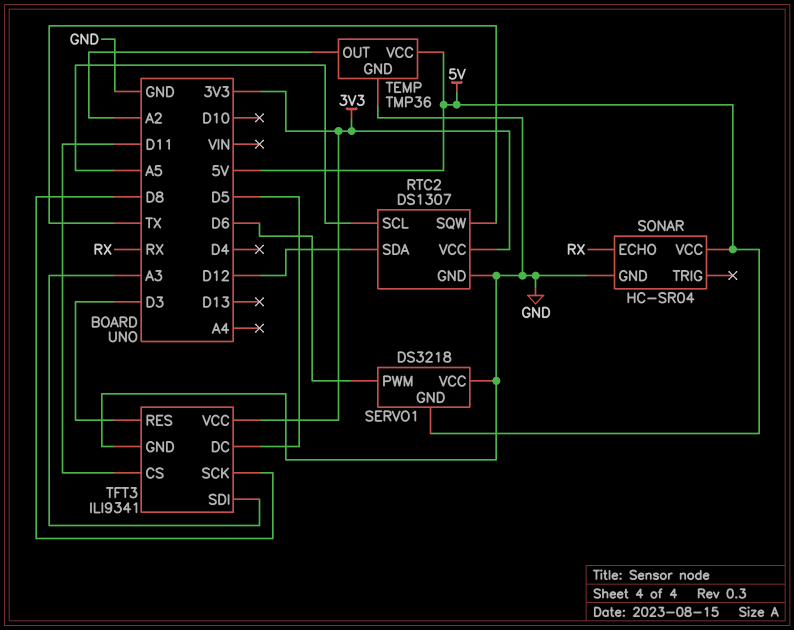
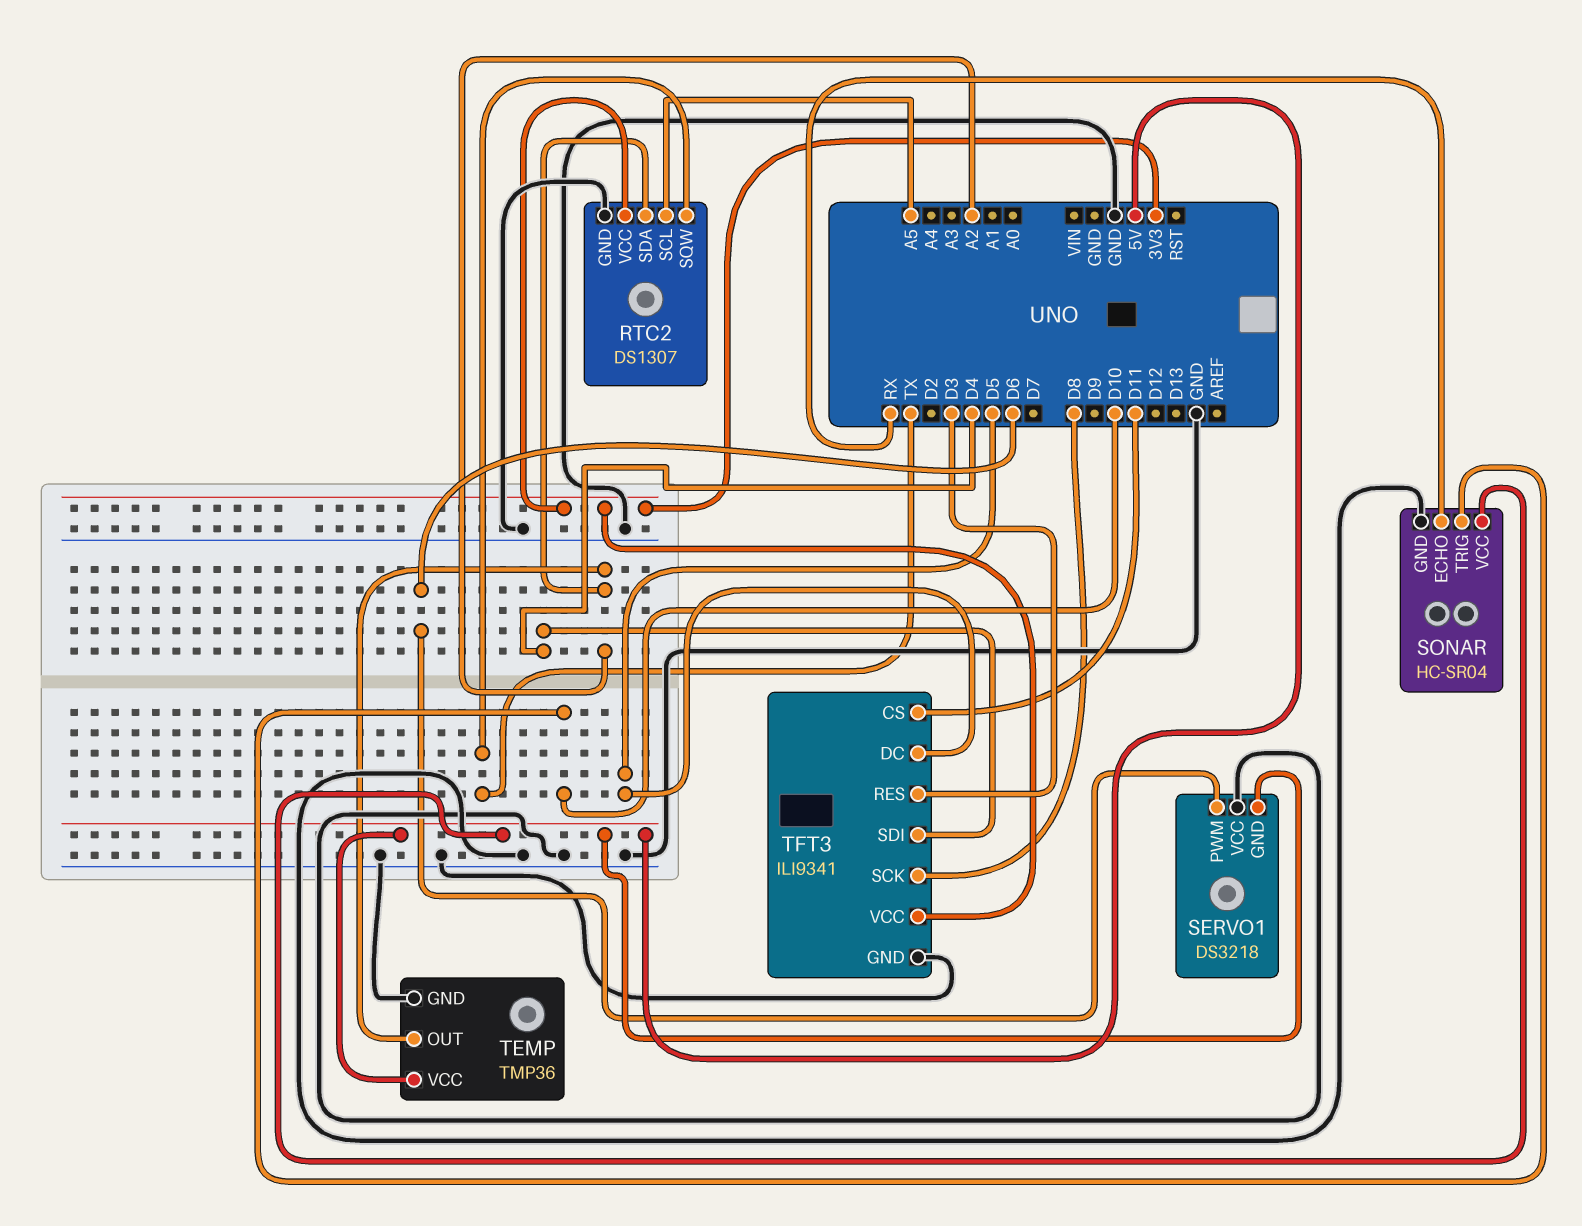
RTC2 pin SDA: D12 -> A2
SONAR pin TRIG: none -> D10
TFT3 pin SDI: A3 -> D4

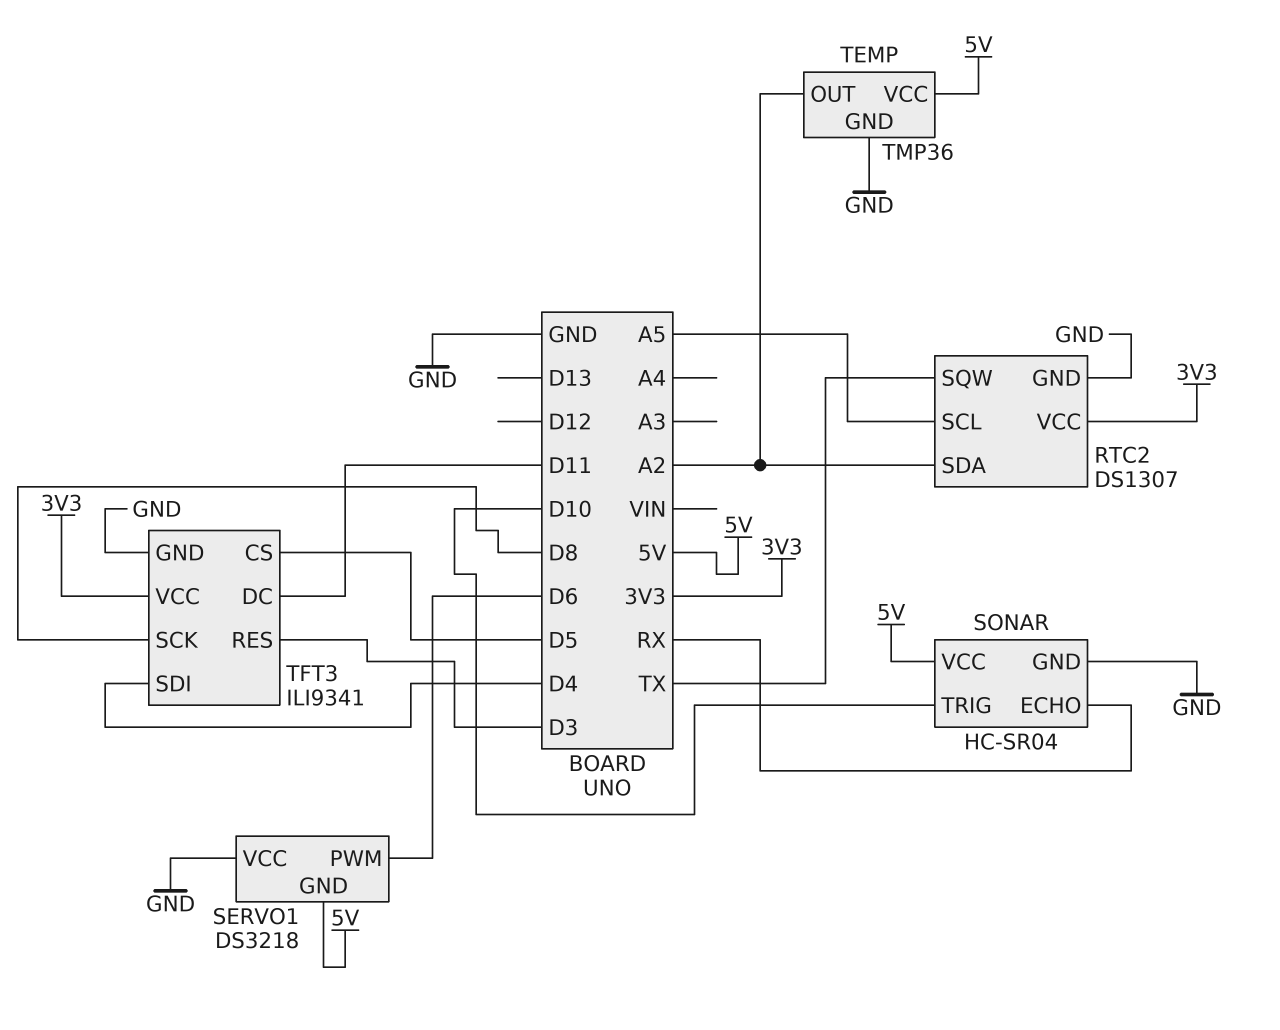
TFT3 pin CS: D11 -> D5
TFT3 pin DC: D5 -> D11

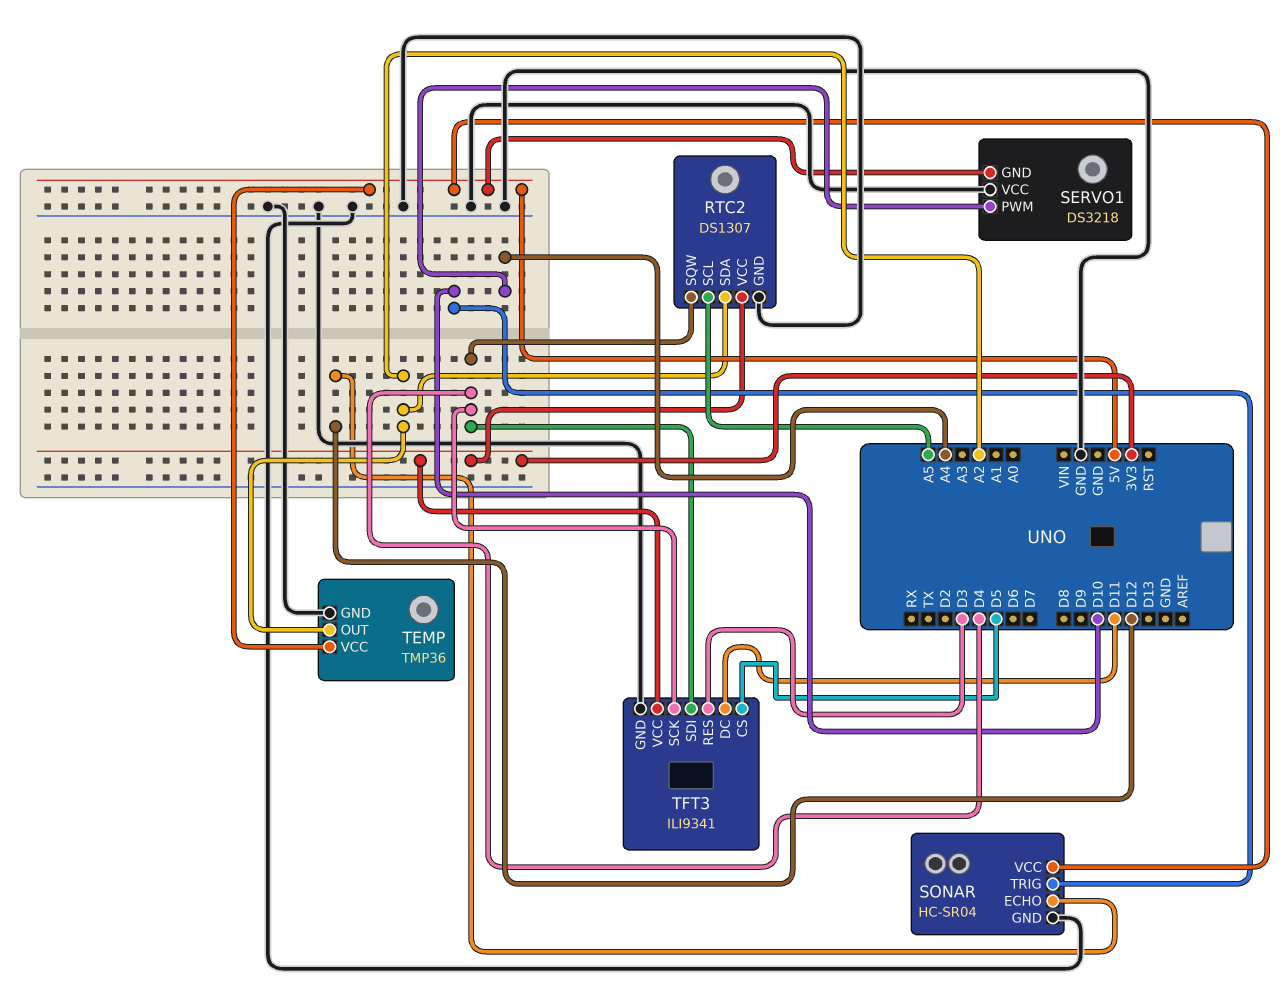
RTC2 pin SQW: TX -> D4
SERVO1 pin PWM: D6 -> A4
SONAR pin ECHO: RX -> D12
TFT3 pin SCK: D8 -> D4

